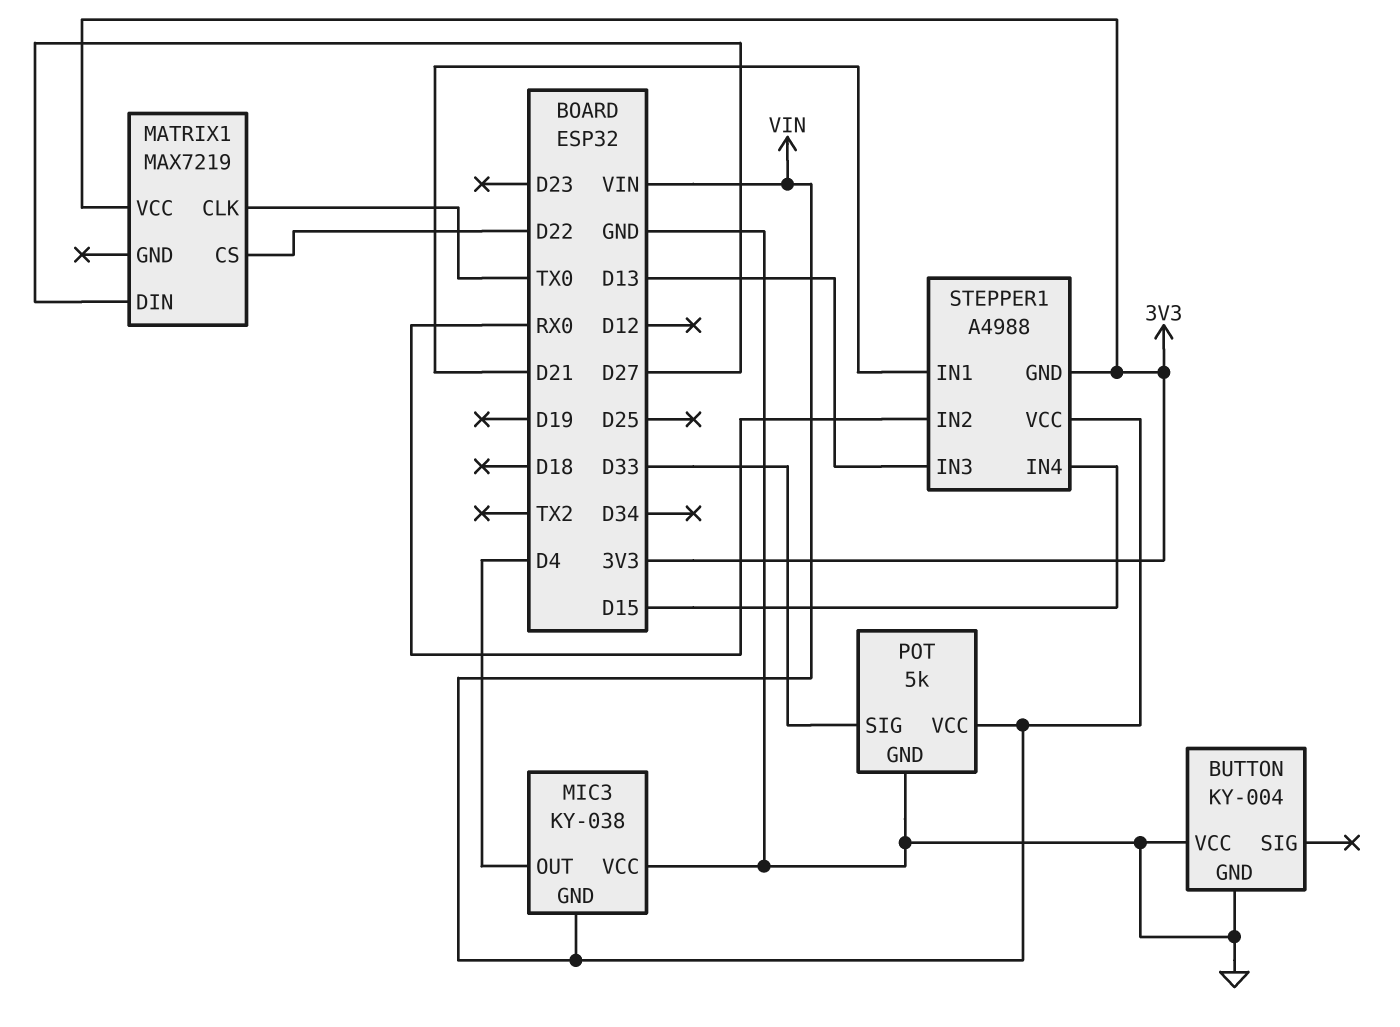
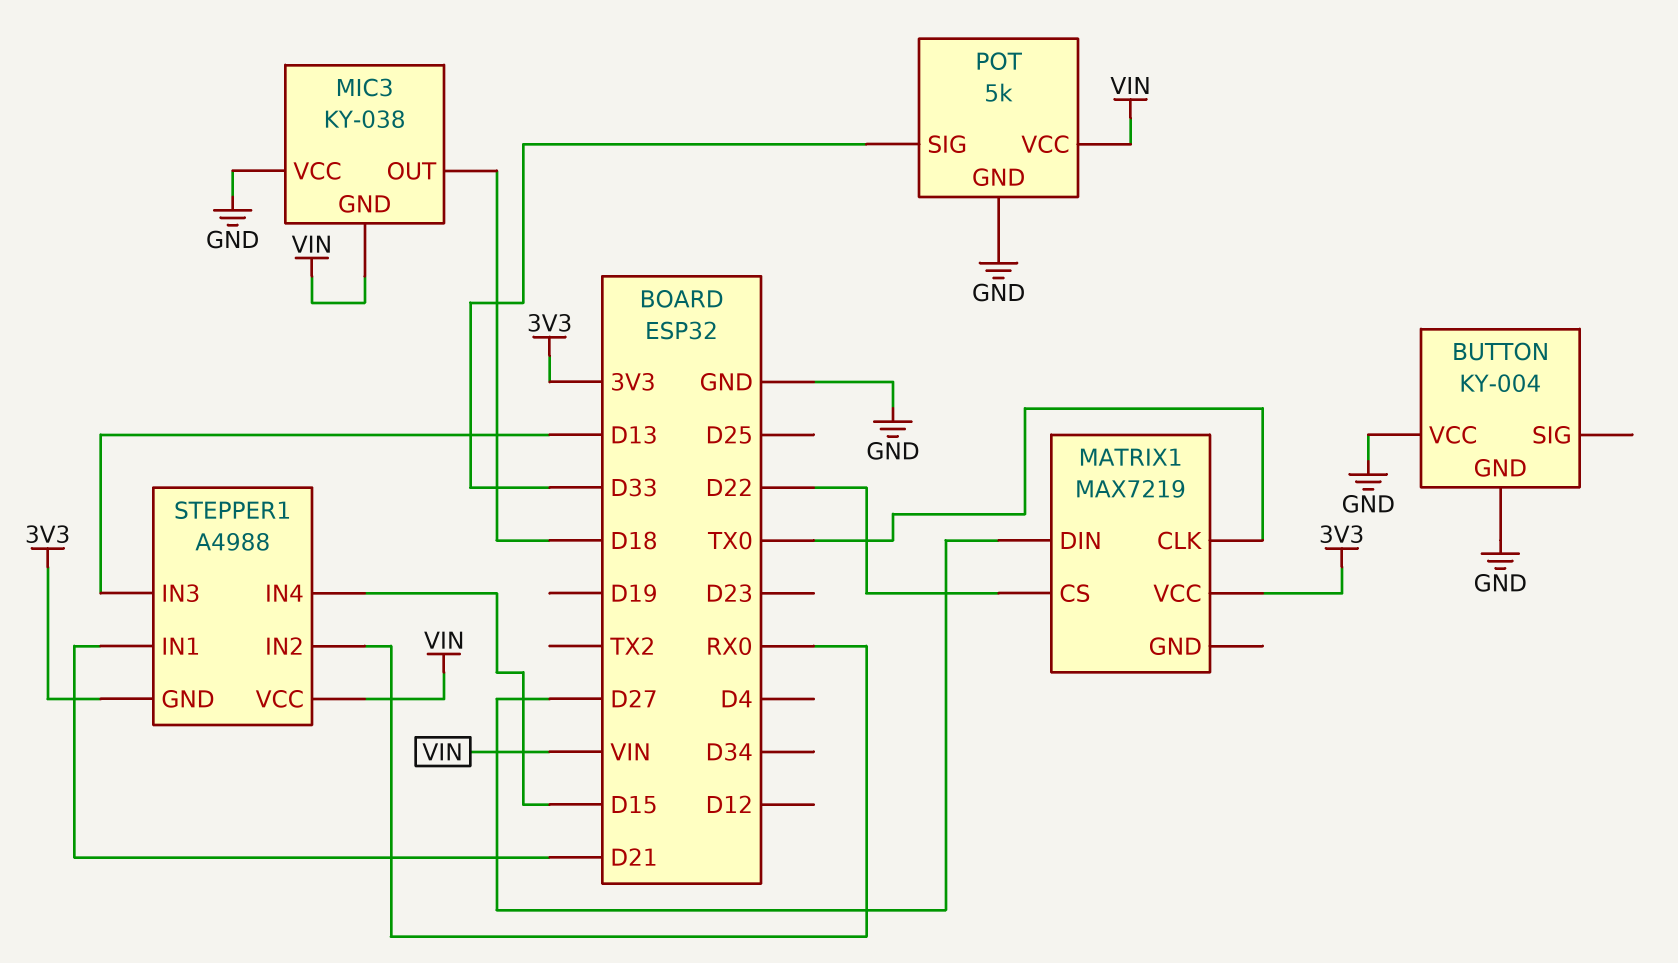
MIC3 pin OUT: D4 -> D18

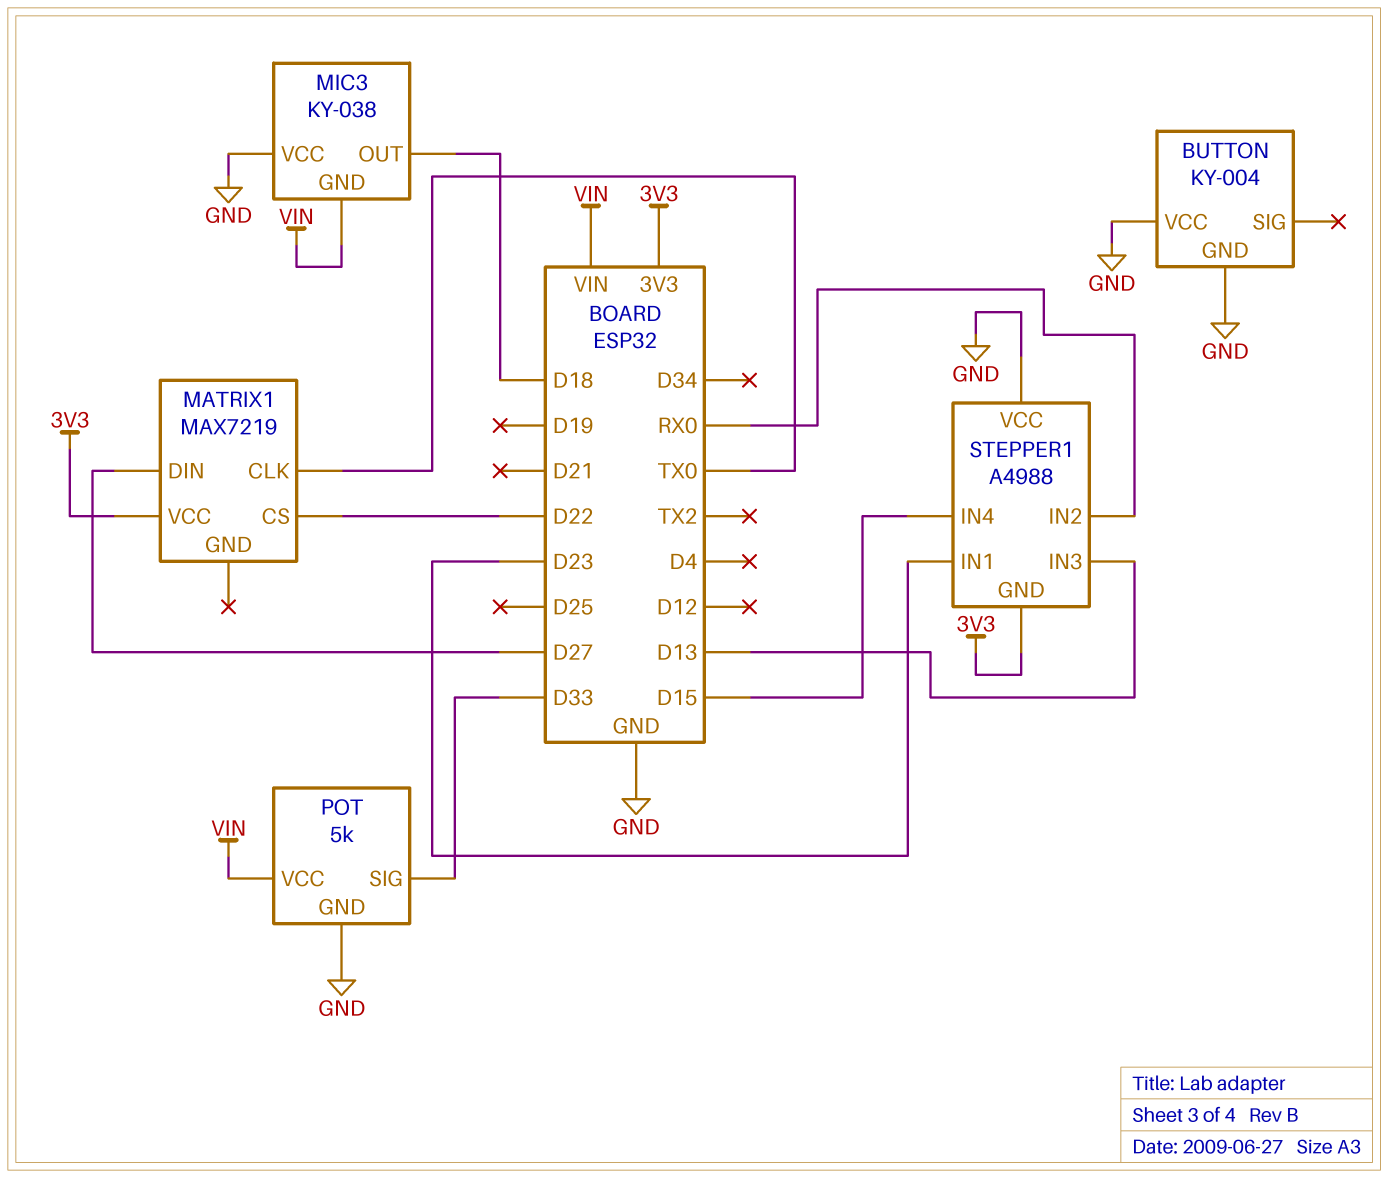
STEPPER1 pin IN1: D21 -> D23
STEPPER1 pin VCC: VIN -> GND

